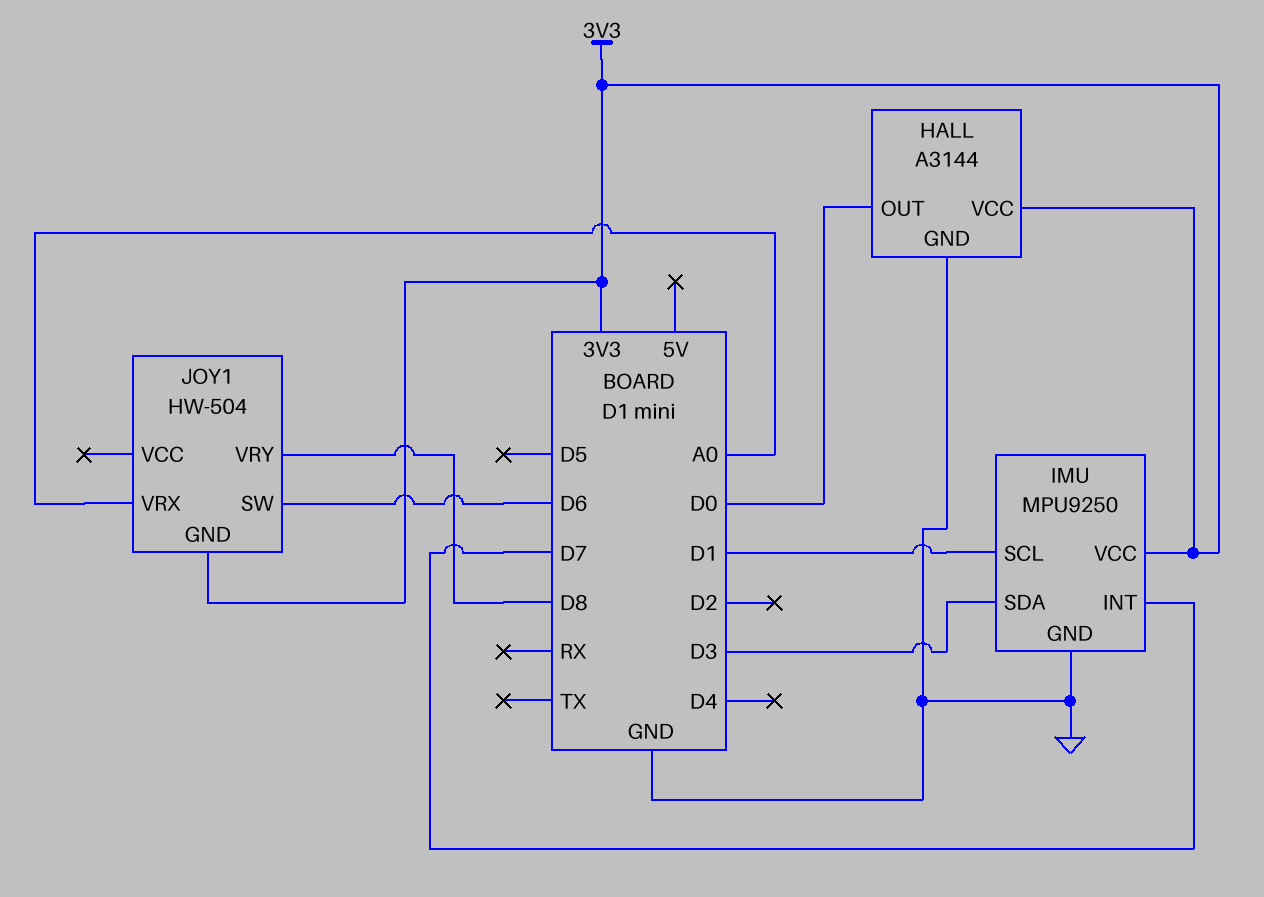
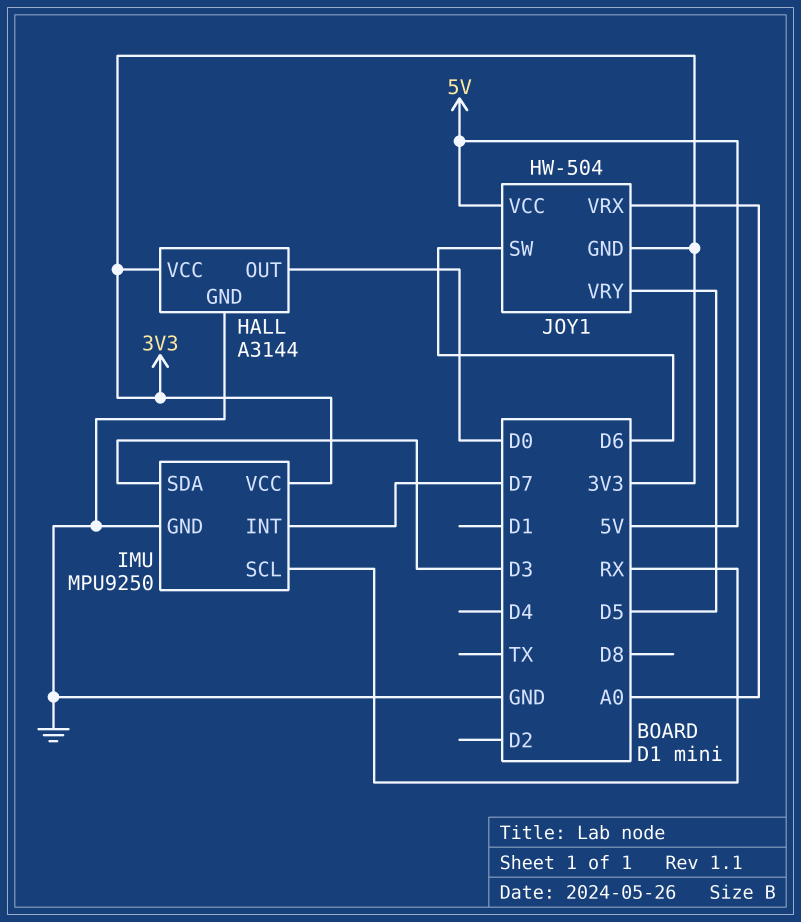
IMU pin SCL: D1 -> RX
JOY1 pin VCC: none -> 5V
JOY1 pin VRY: D8 -> D5

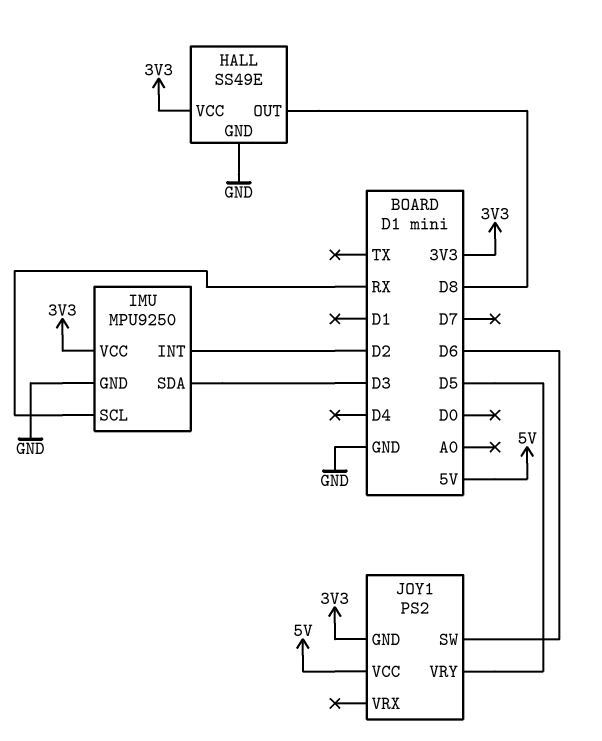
HALL: A3144 -> SS49E
HALL pin OUT: D0 -> D8
IMU pin INT: D7 -> D2
JOY1: HW-504 -> PS2
JOY1 pin VRX: A0 -> none

